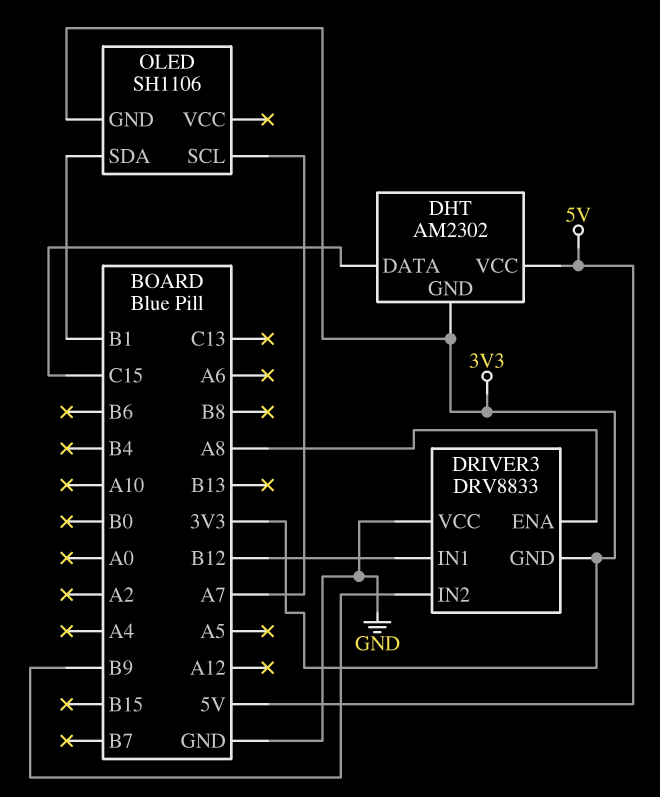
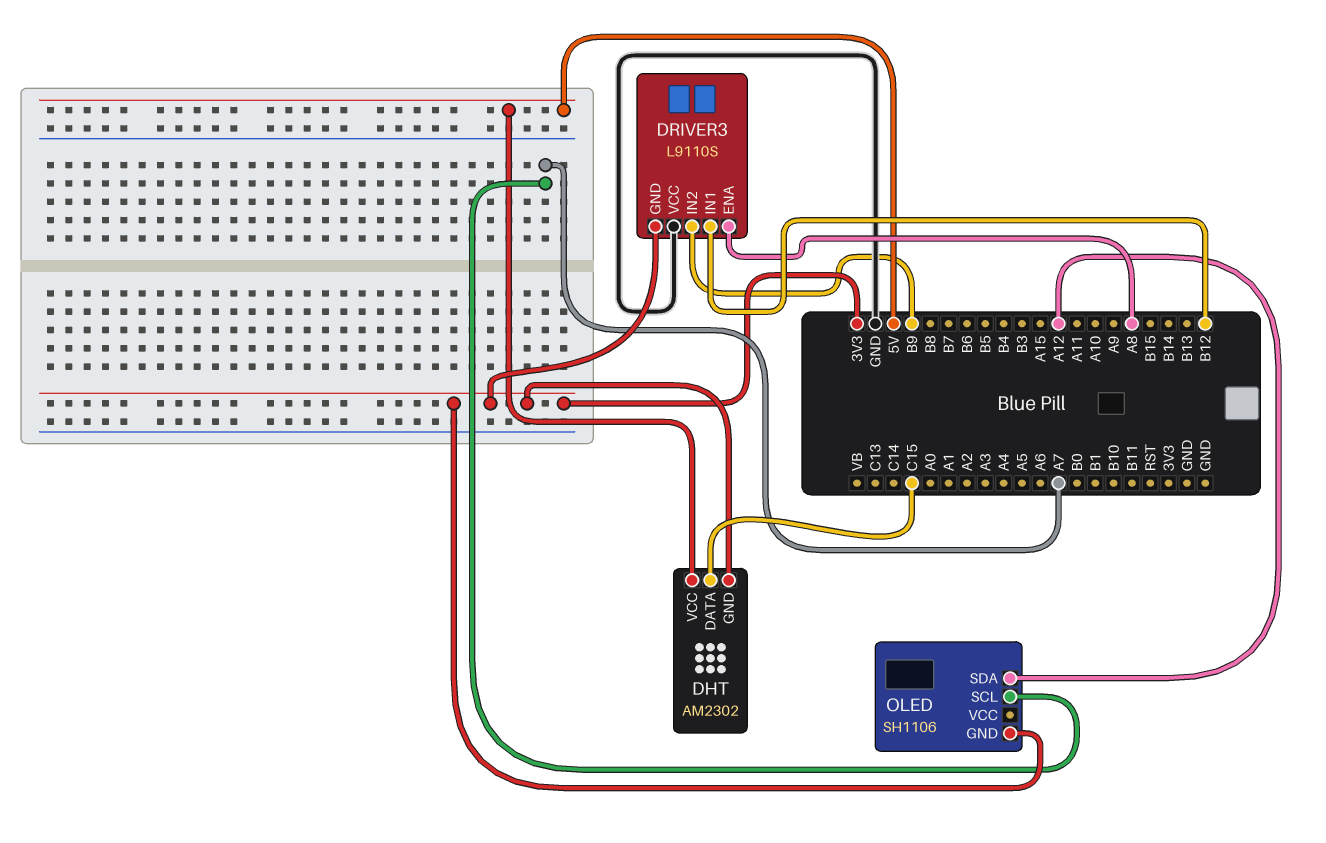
DRIVER3: DRV8833 -> L9110S
OLED pin SDA: B1 -> A12

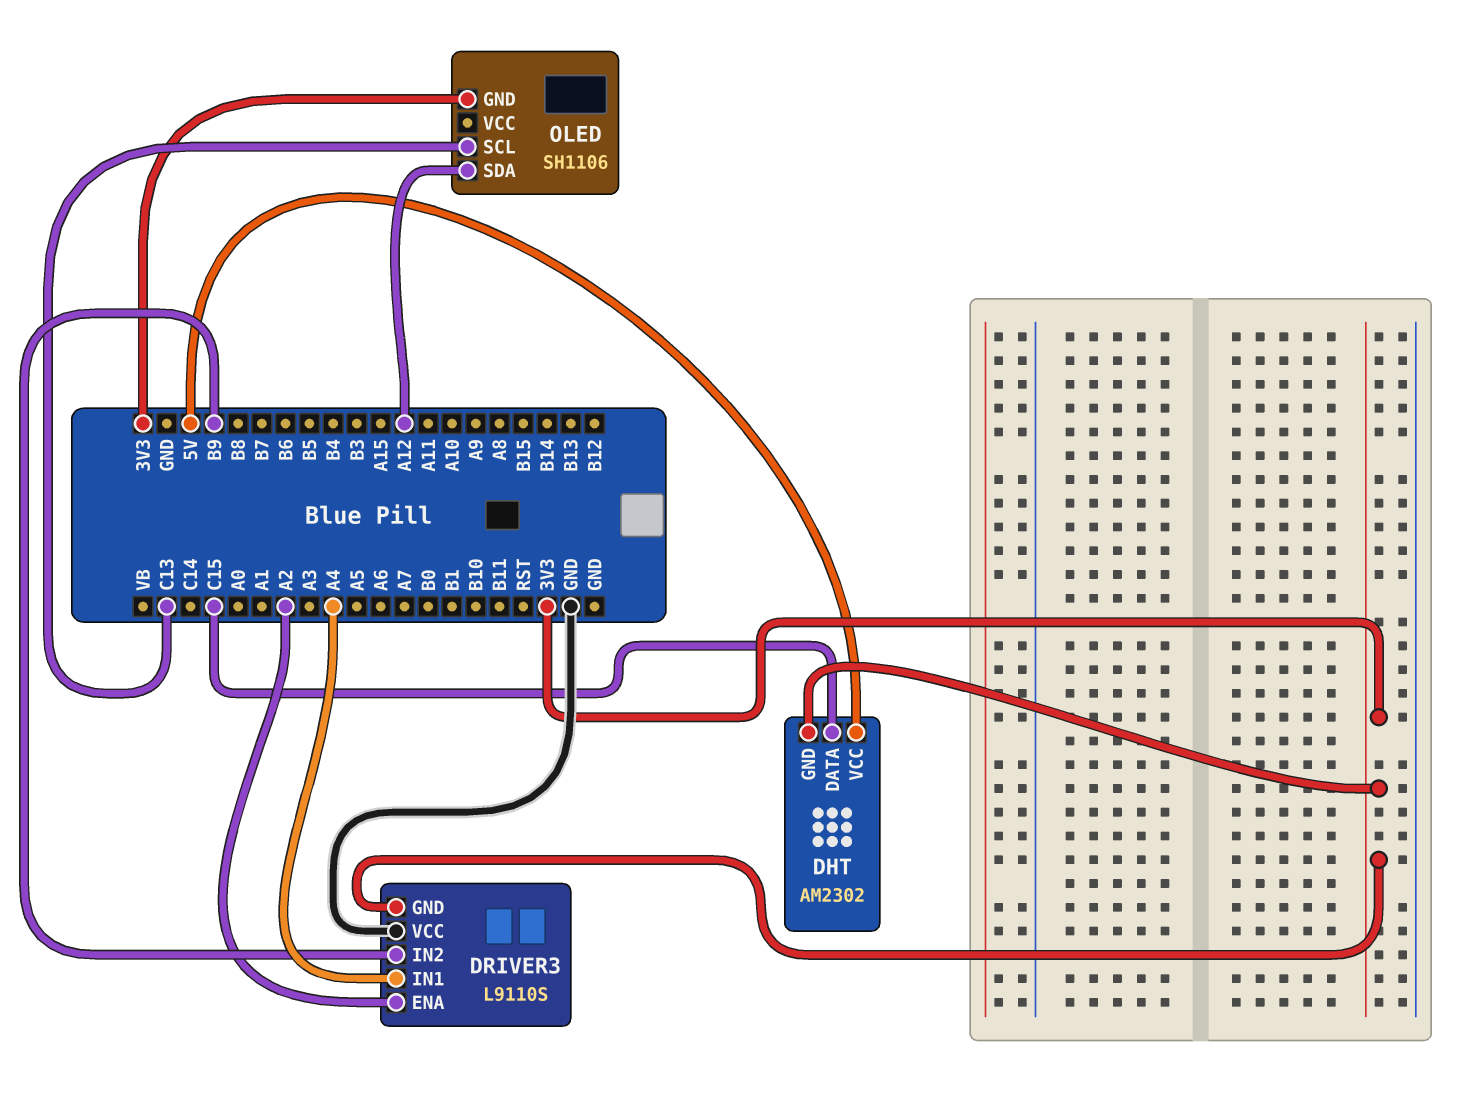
DRIVER3 pin ENA: A8 -> A2
DRIVER3 pin IN1: B12 -> A4
OLED pin SCL: A7 -> C13

